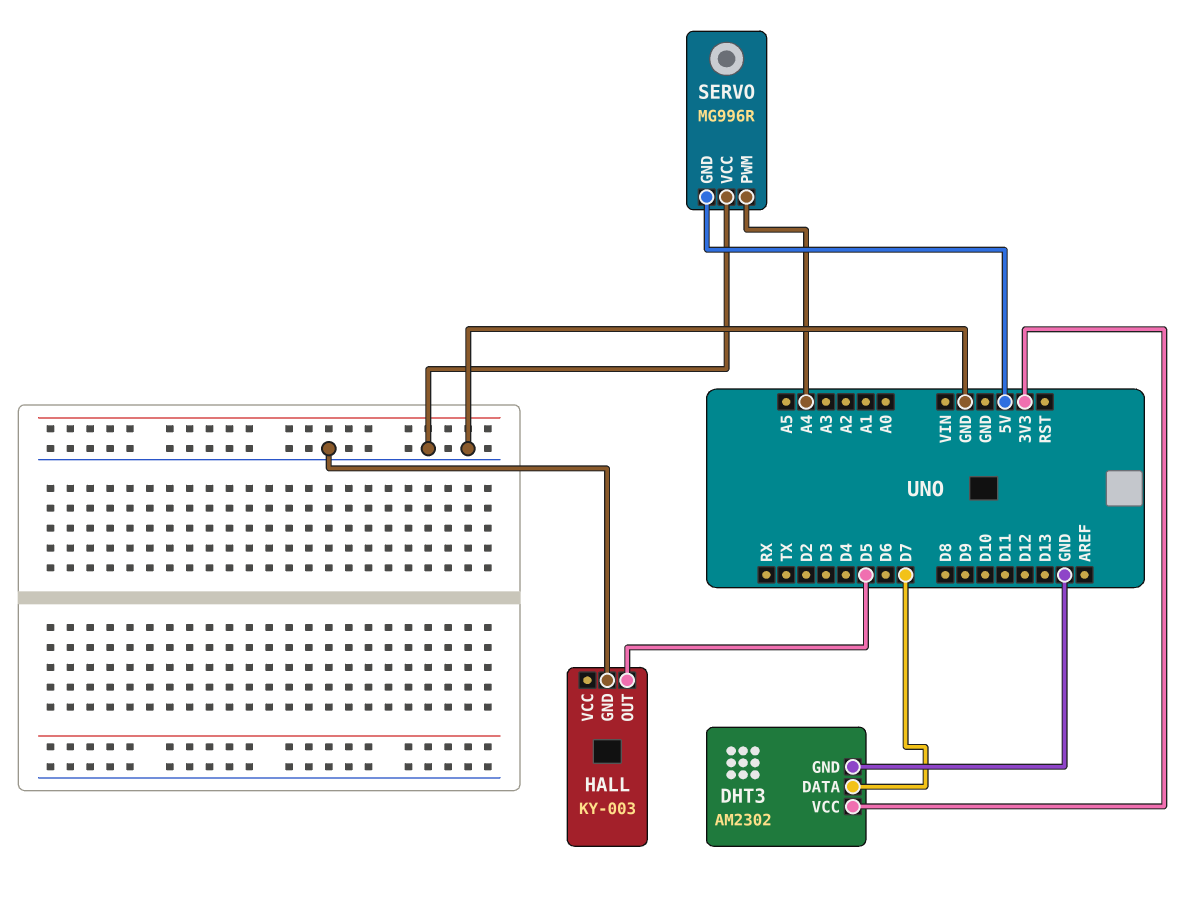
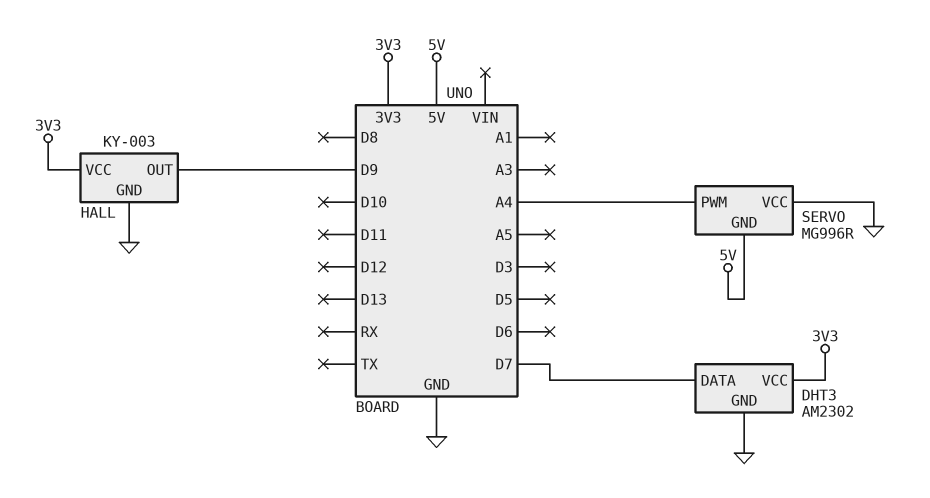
HALL pin OUT: D5 -> D9
HALL pin VCC: none -> 3V3

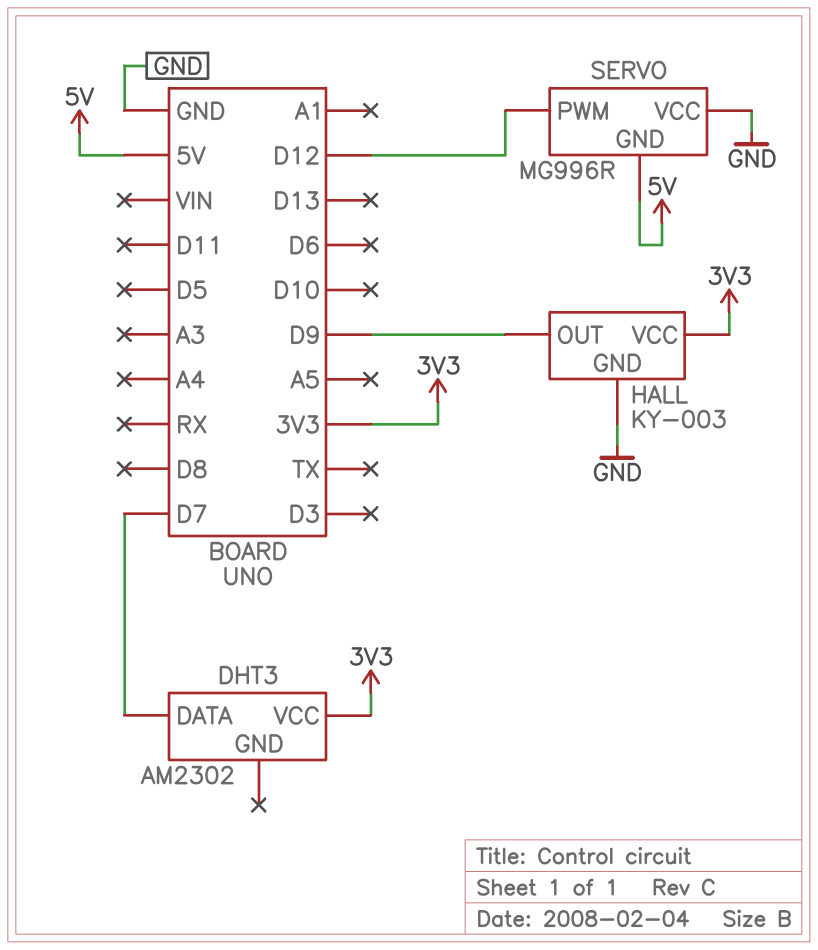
DHT3 pin GND: GND -> none
SERVO pin PWM: A4 -> D12

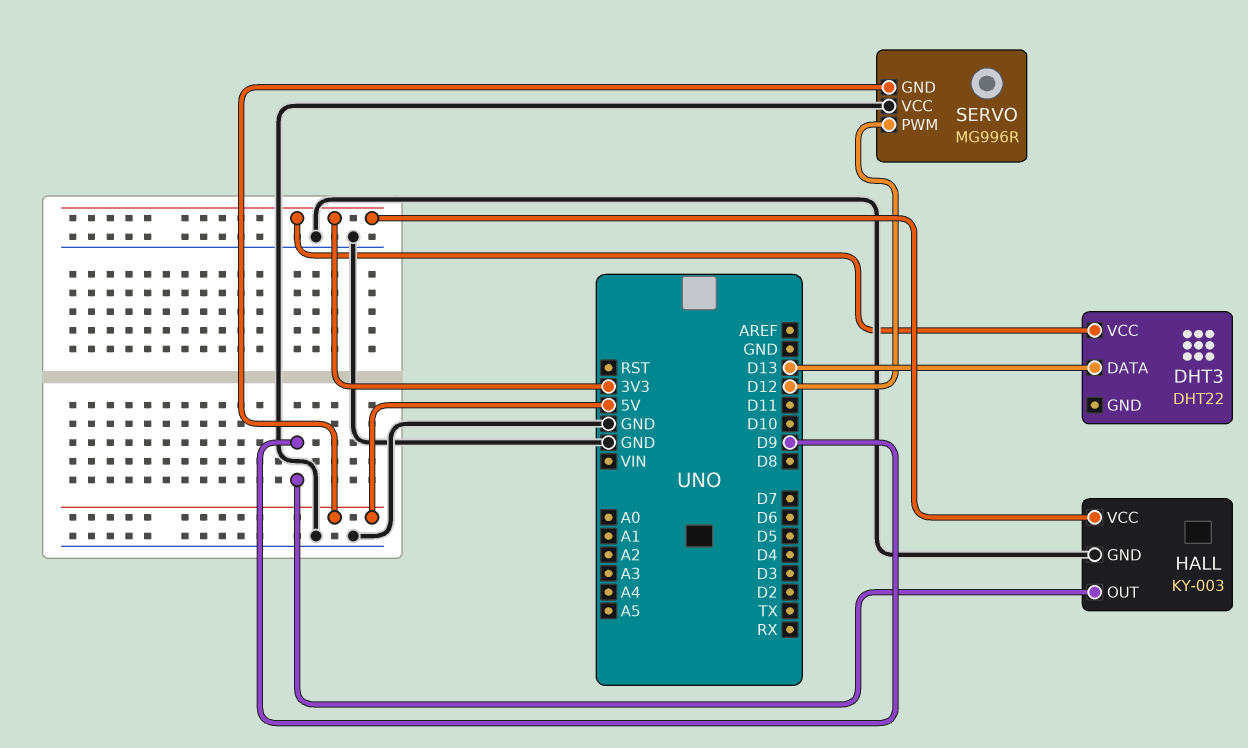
DHT3: AM2302 -> DHT22
DHT3 pin DATA: D7 -> D13

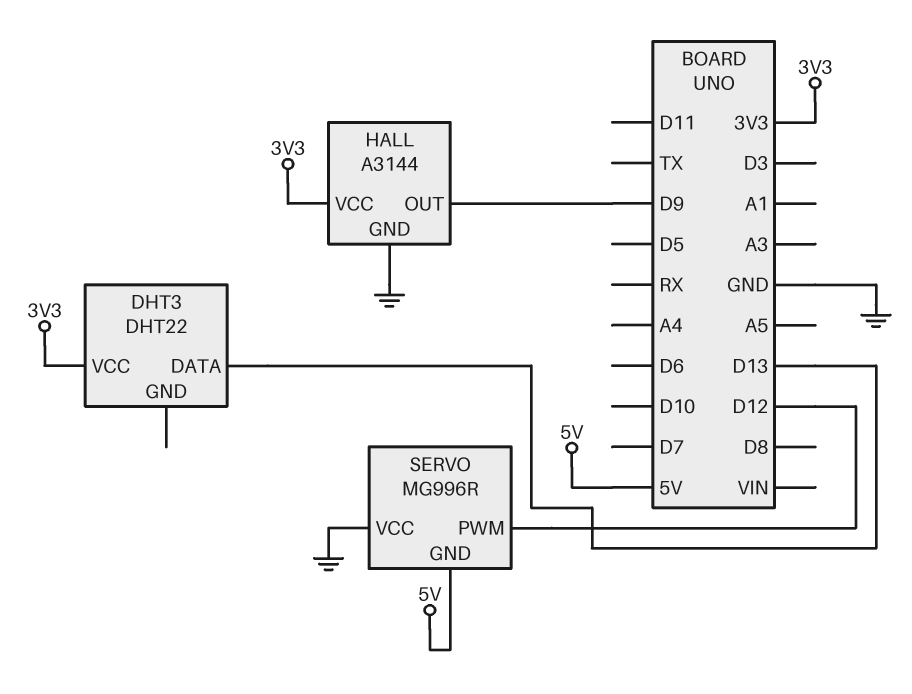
HALL: KY-003 -> A3144

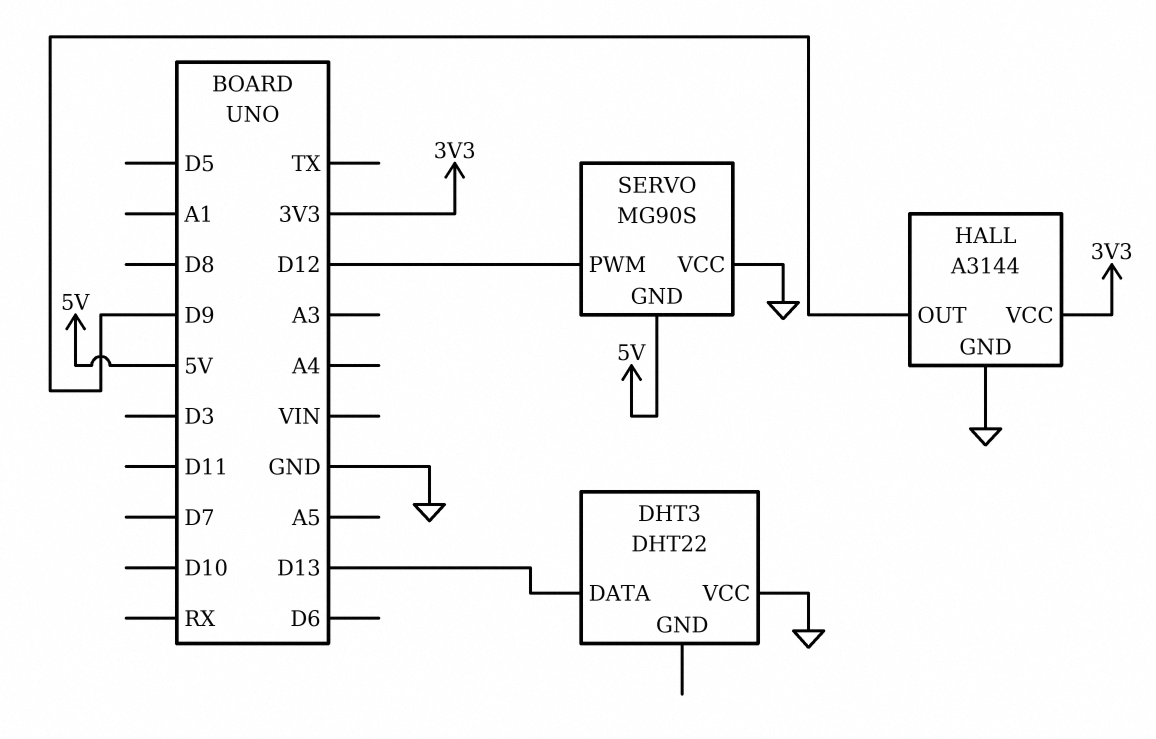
DHT3 pin VCC: 3V3 -> GND
SERVO: MG996R -> MG90S

